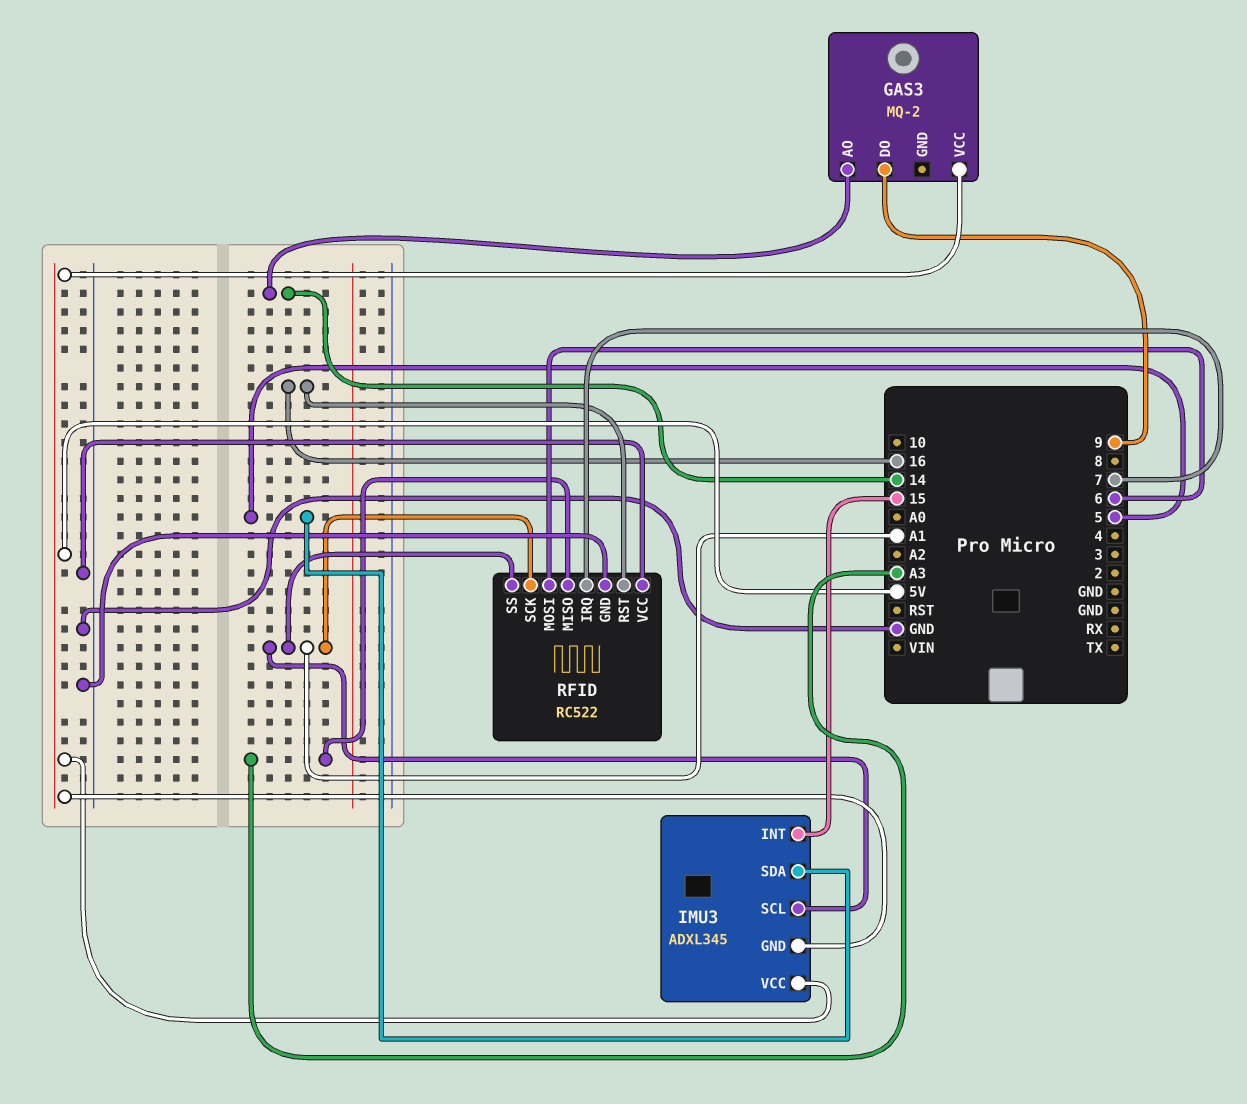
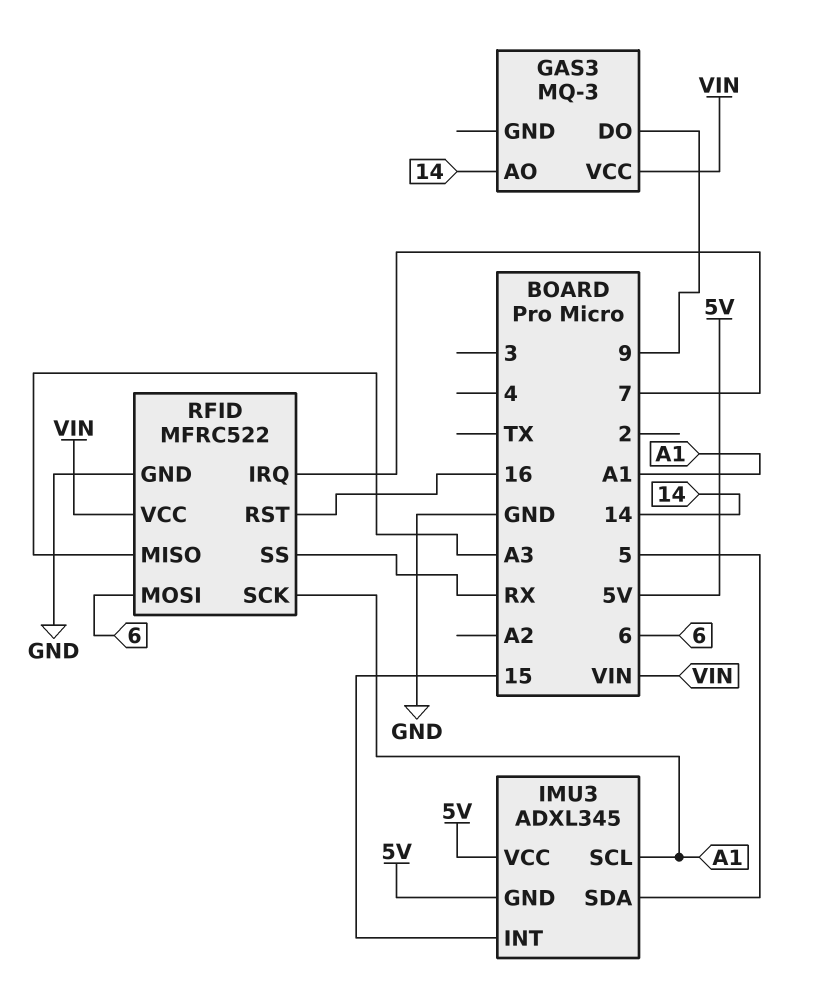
GAS3: MQ-2 -> MQ-3
GAS3 pin VCC: 5V -> VIN
RFID: RC522 -> MFRC522
RFID pin SS: A1 -> RX
RFID pin VCC: GND -> VIN

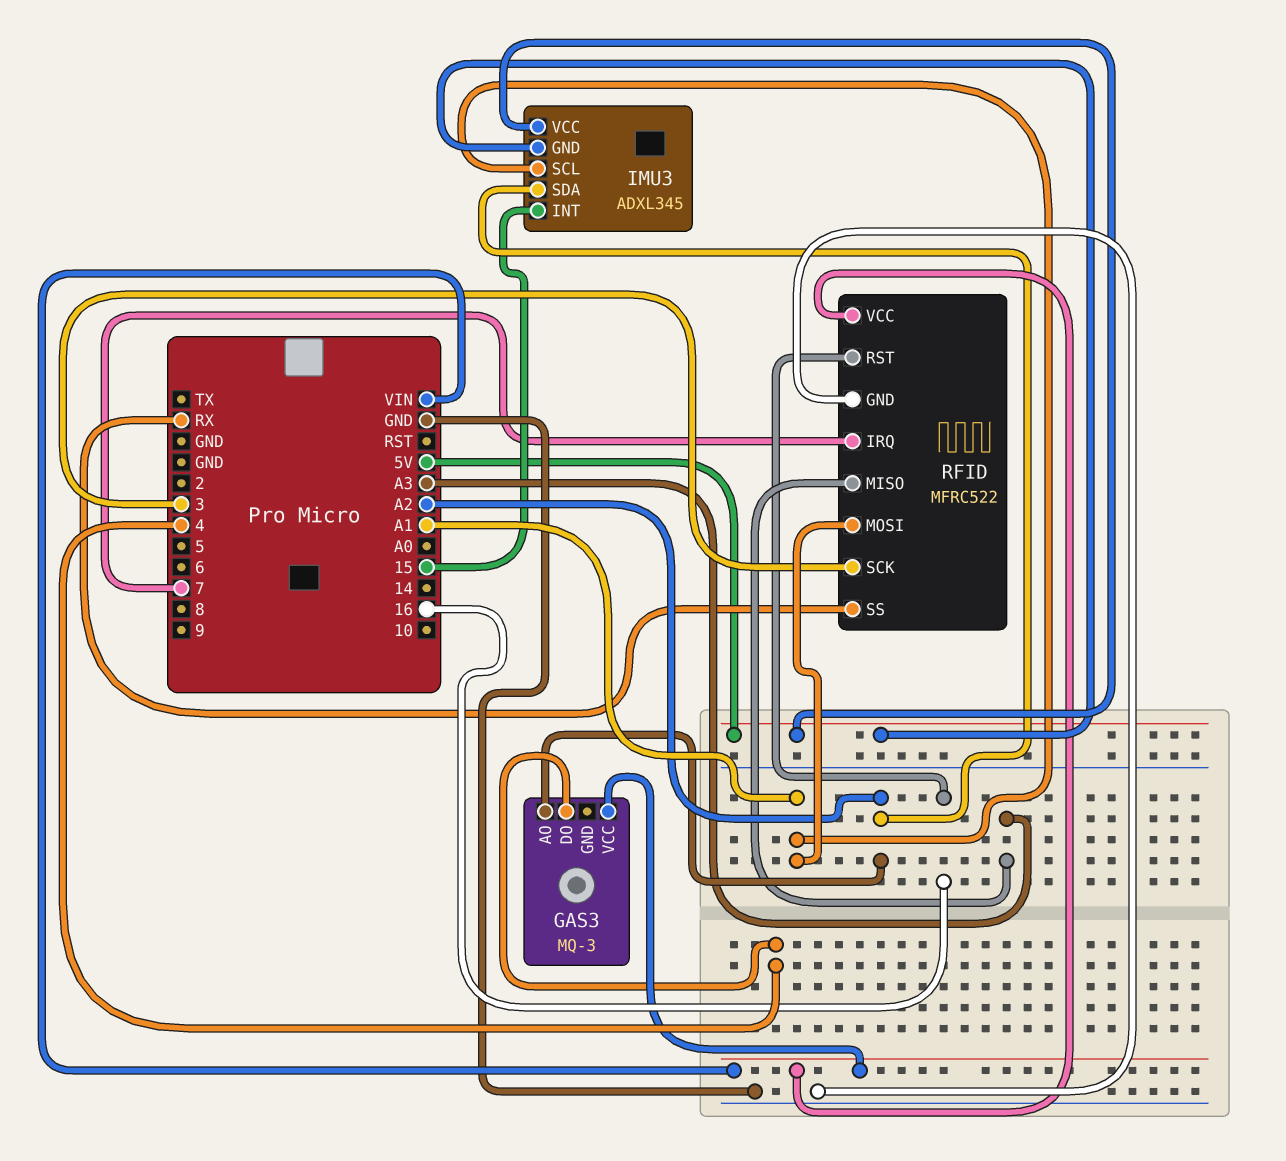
GAS3 pin AO: 14 -> A2
GAS3 pin DO: 9 -> 4
IMU3 pin SDA: 5 -> A2
RFID pin MOSI: 6 -> A1
RFID pin SCK: A1 -> 3

